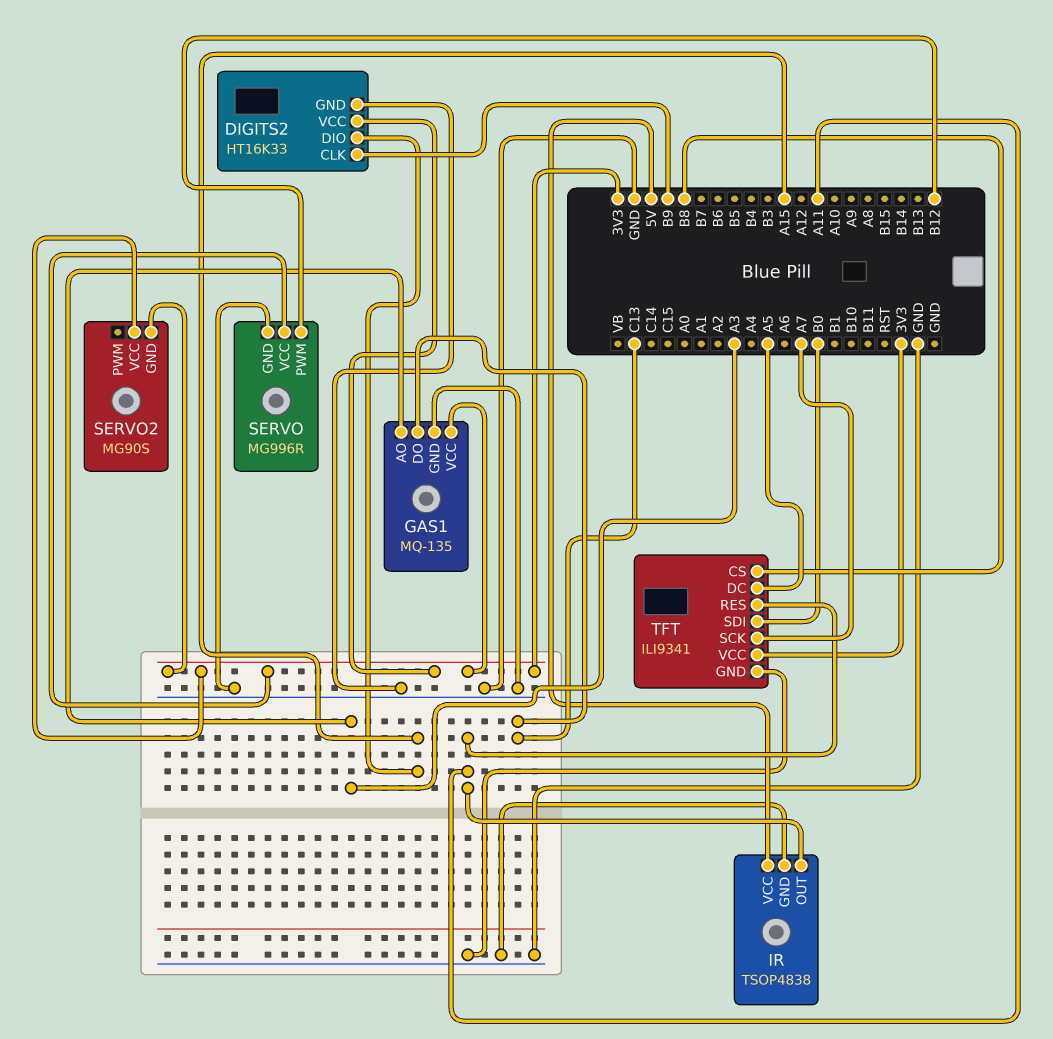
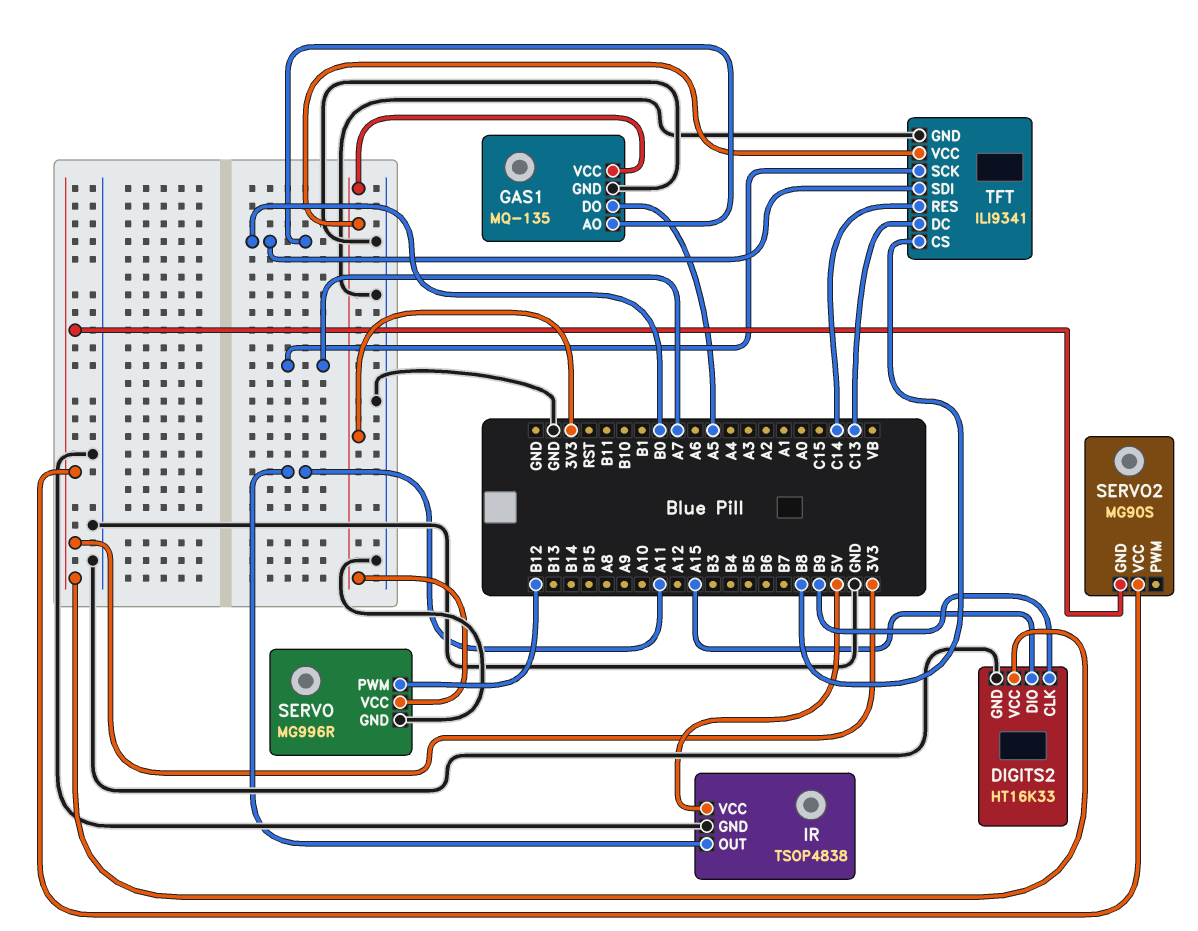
GAS1 pin AO: A3 -> B0
GAS1 pin DO: C13 -> A5
TFT pin DC: A5 -> C13
TFT pin RES: A11 -> C14

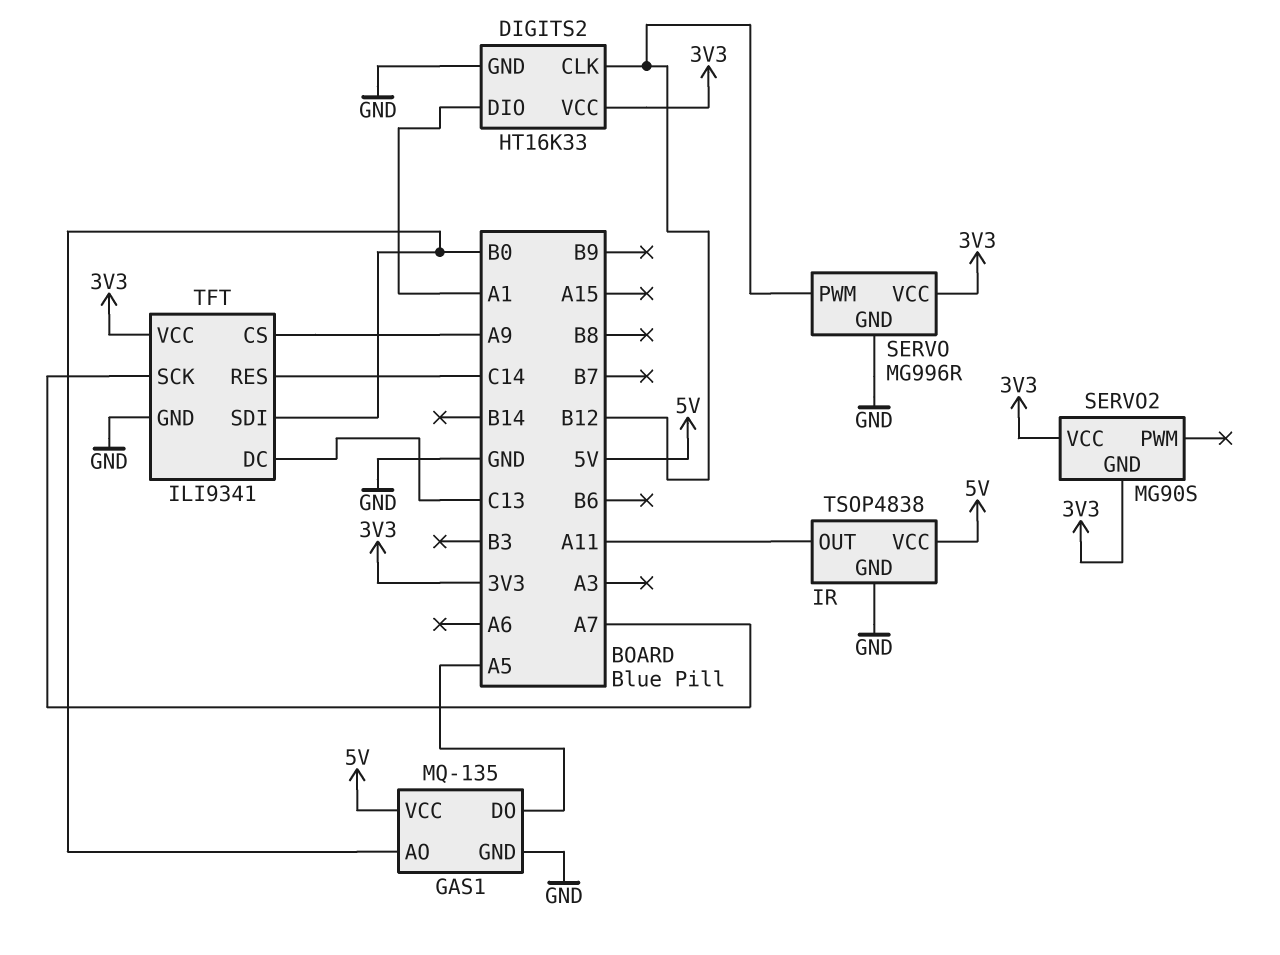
DIGITS2 pin CLK: B9 -> B12
DIGITS2 pin DIO: A15 -> A1
GAS1 pin VCC: 3V3 -> 5V
TFT pin CS: B8 -> A9

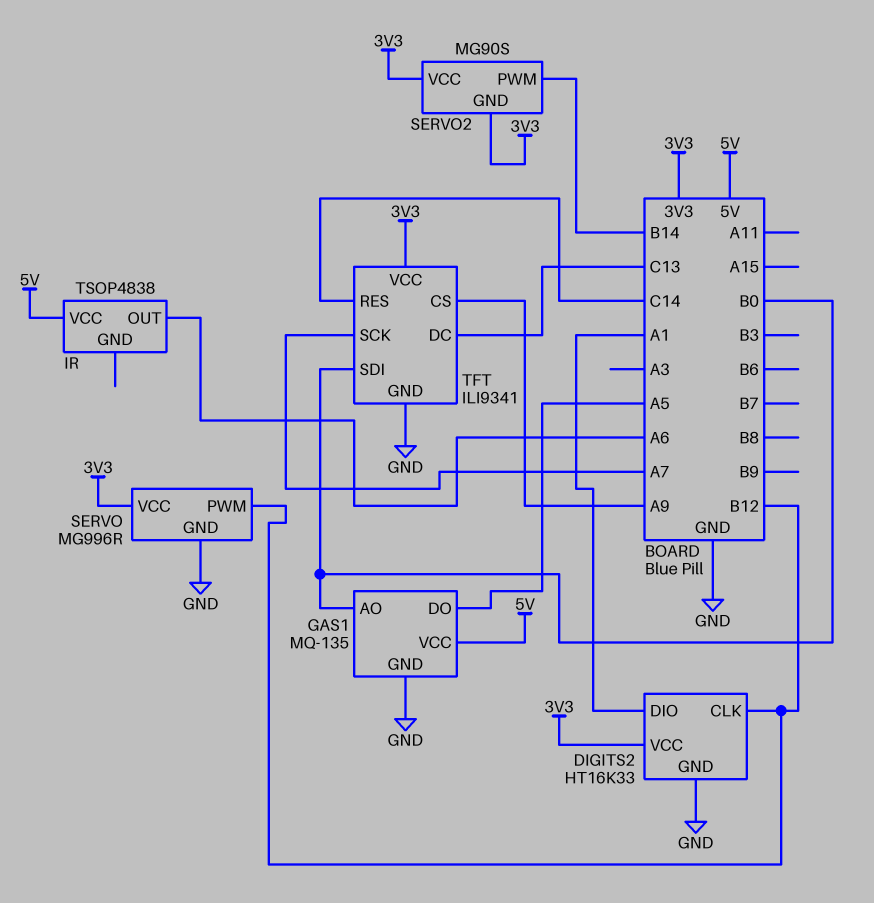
IR pin GND: GND -> none
IR pin OUT: A11 -> A6
SERVO2 pin PWM: none -> B14

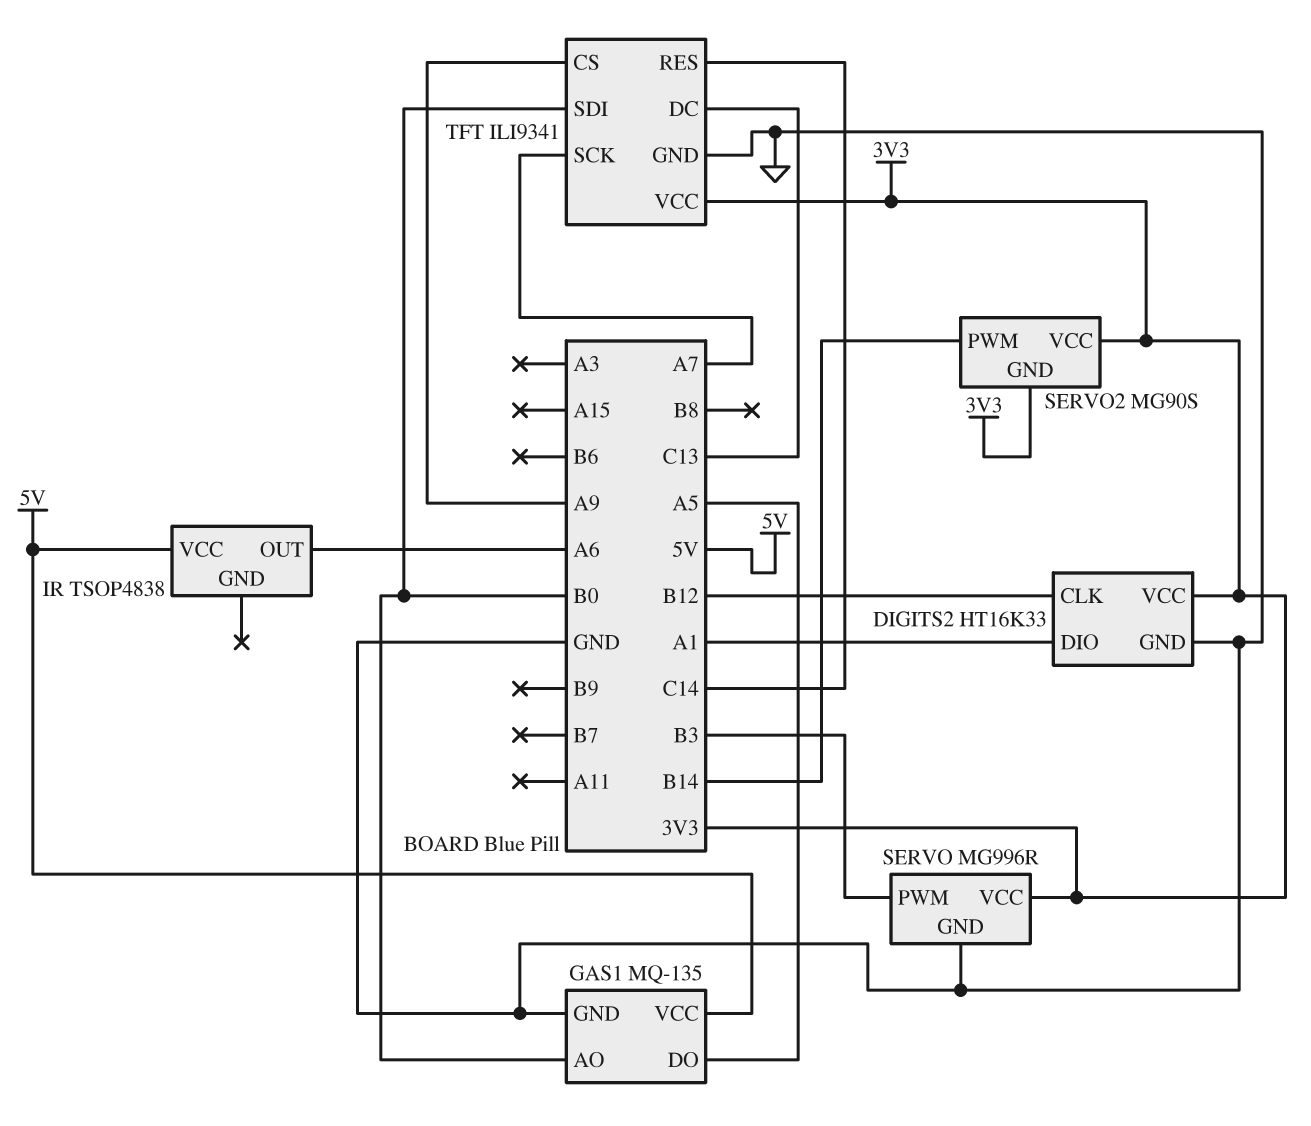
SERVO pin PWM: B12 -> B3

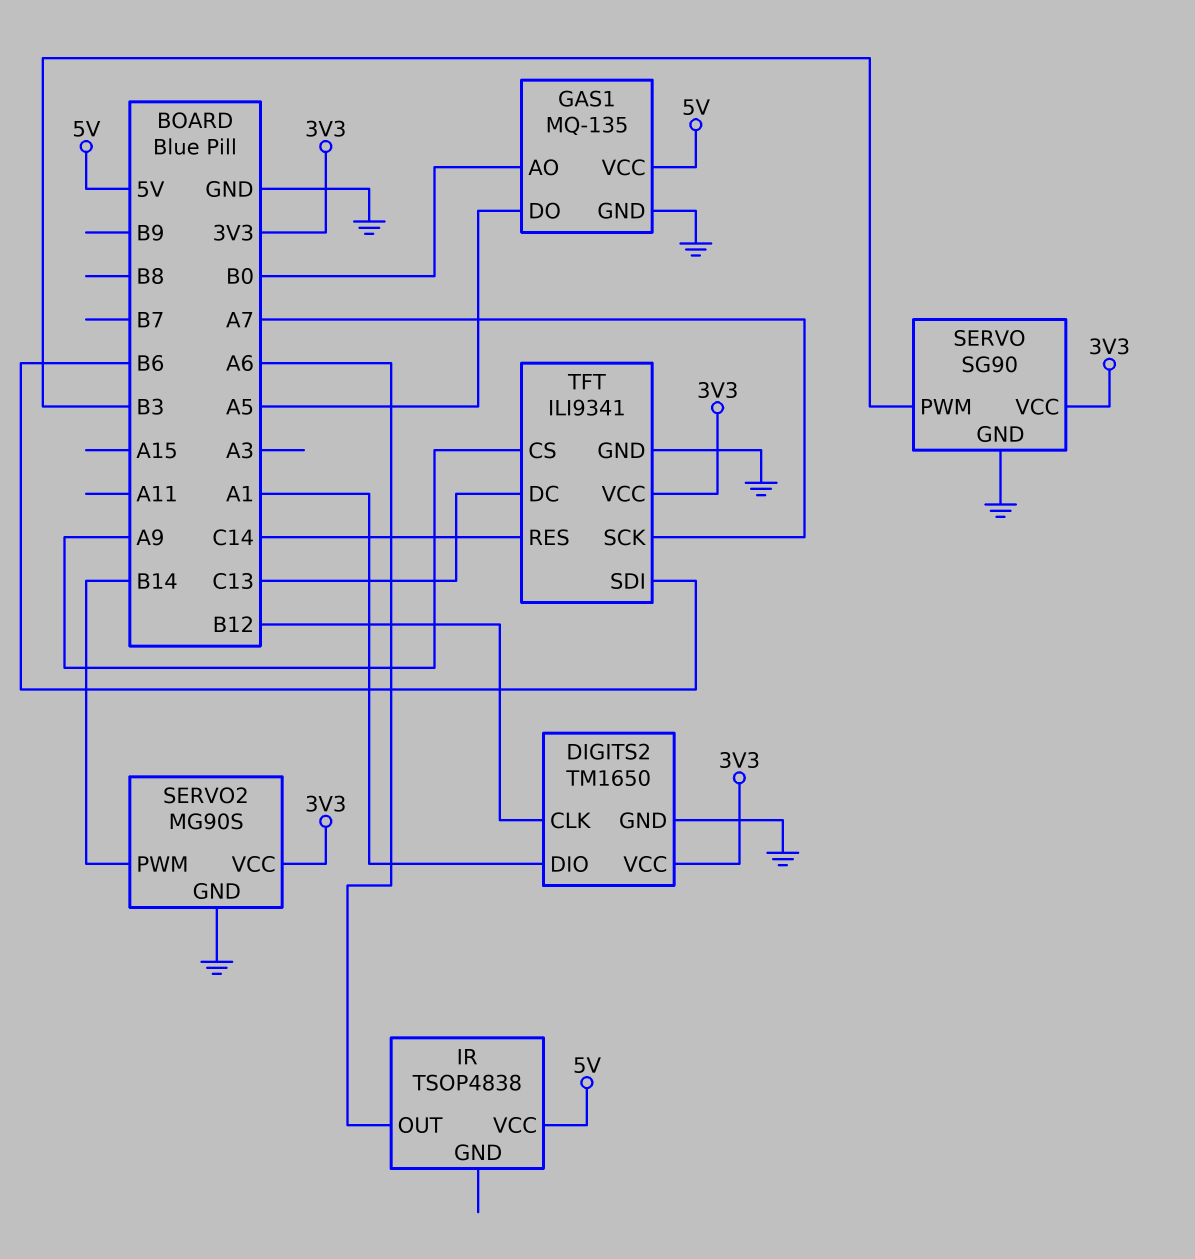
DIGITS2: HT16K33 -> TM1650
SERVO: MG996R -> SG90
SERVO2 pin GND: 3V3 -> GND
TFT pin SDI: B0 -> B6

